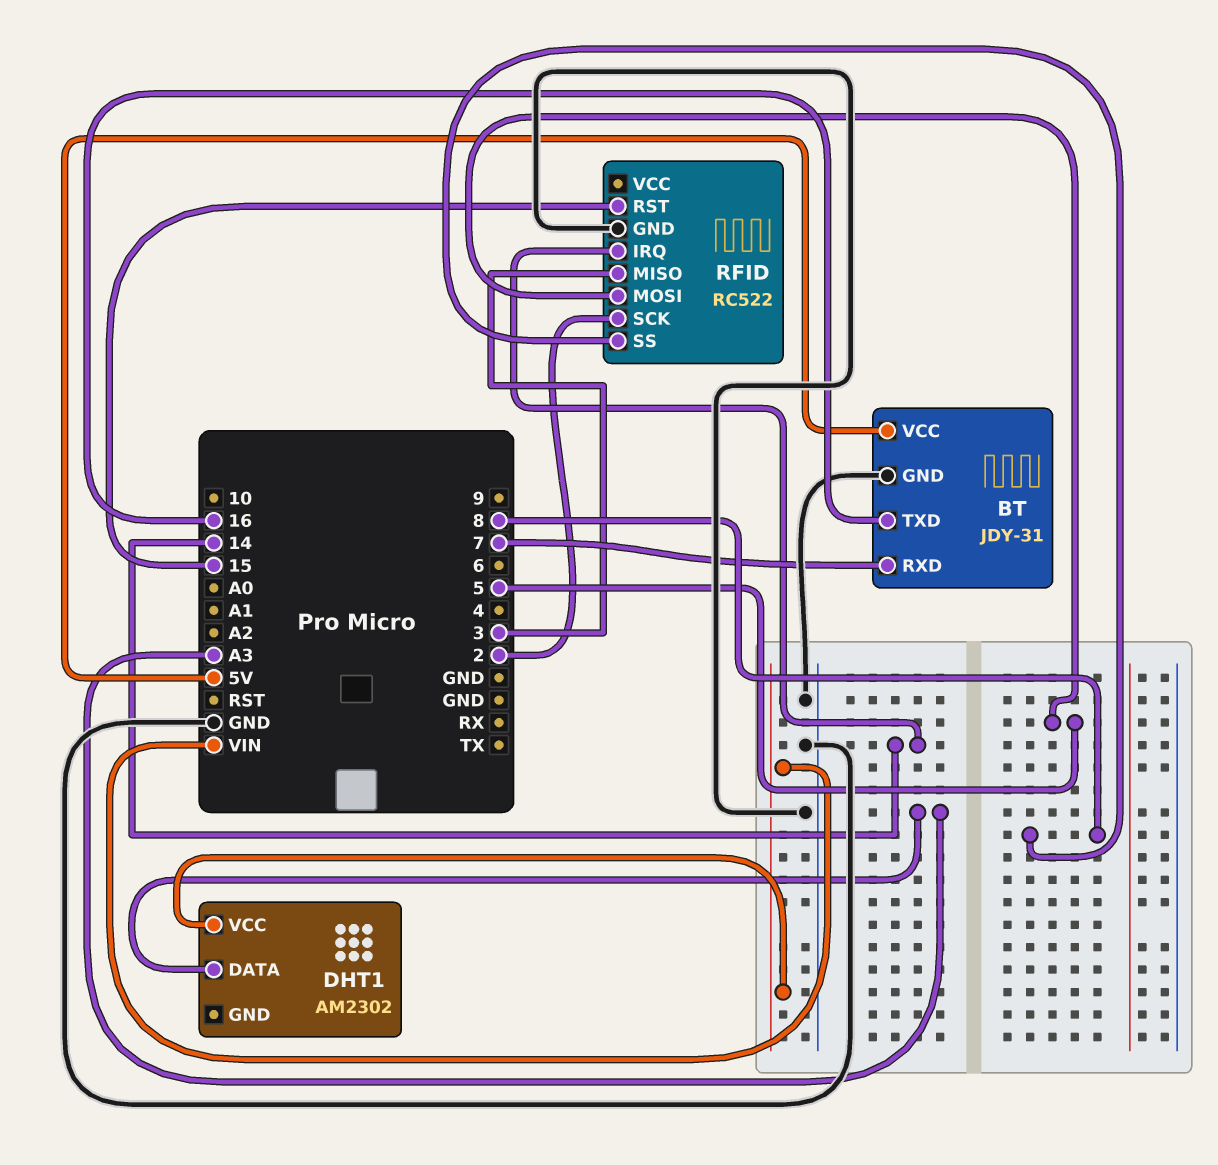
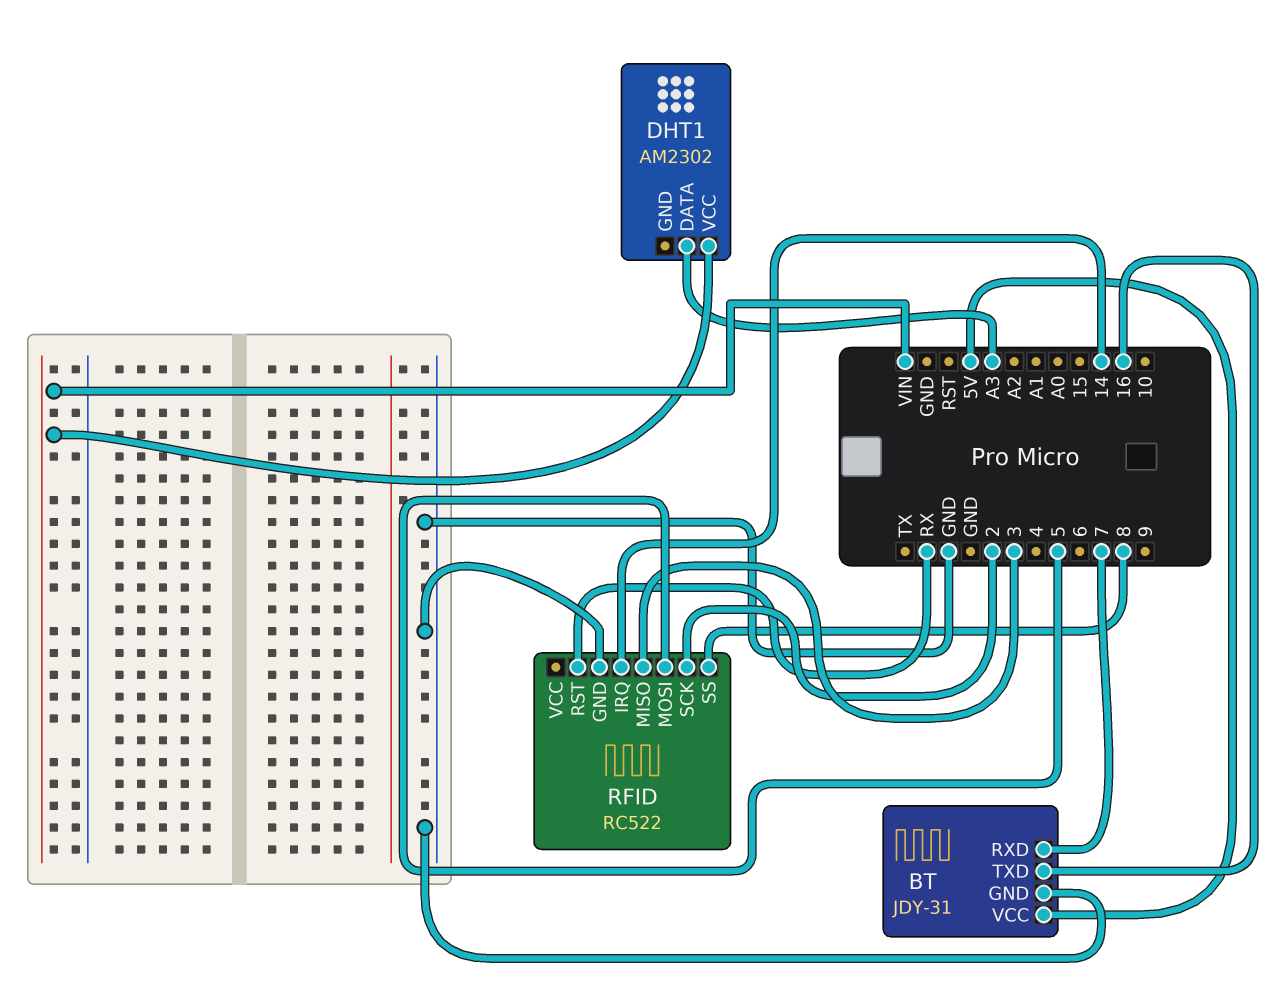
RFID pin RST: 15 -> RX

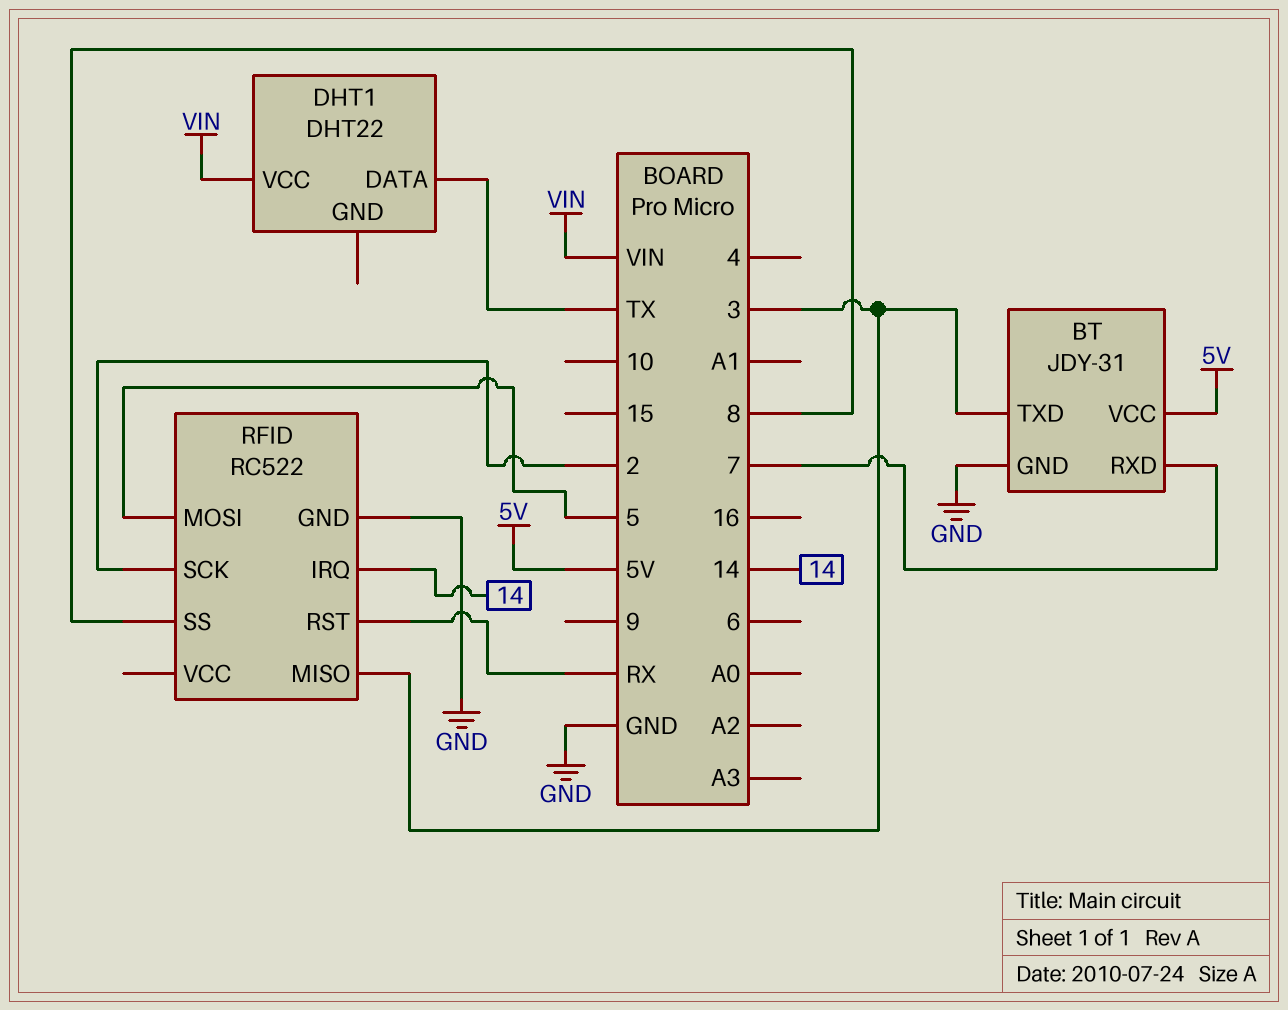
BT pin TXD: 16 -> 3
DHT1: AM2302 -> DHT22
DHT1 pin DATA: A3 -> TX

